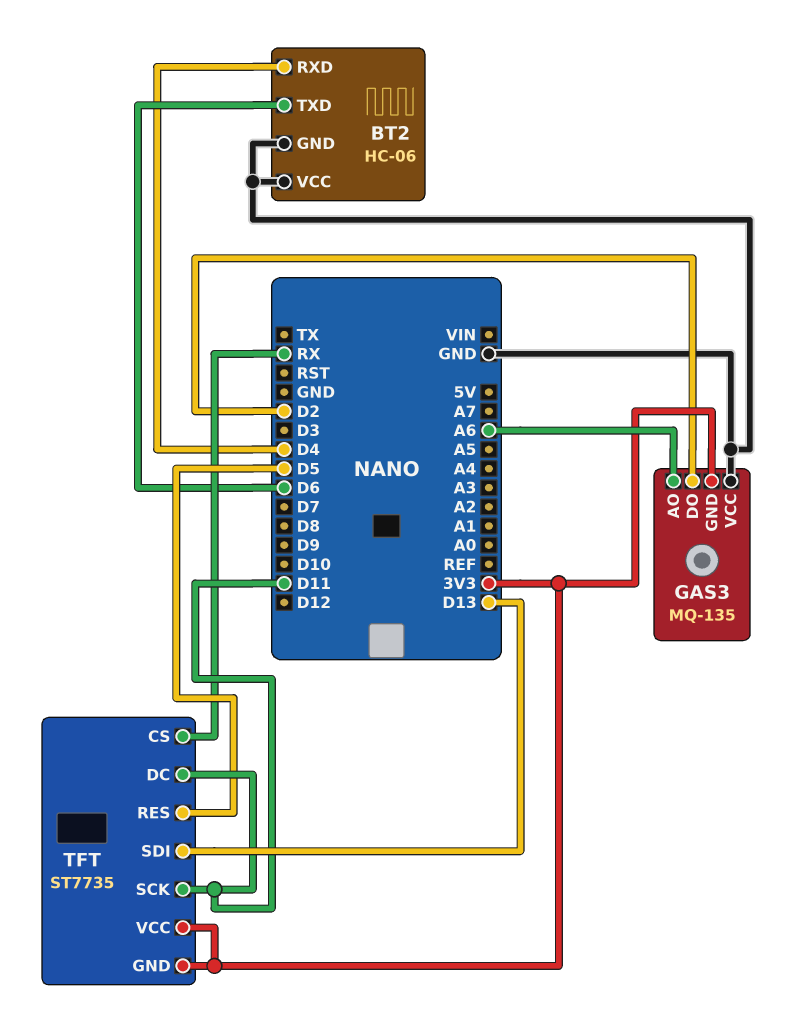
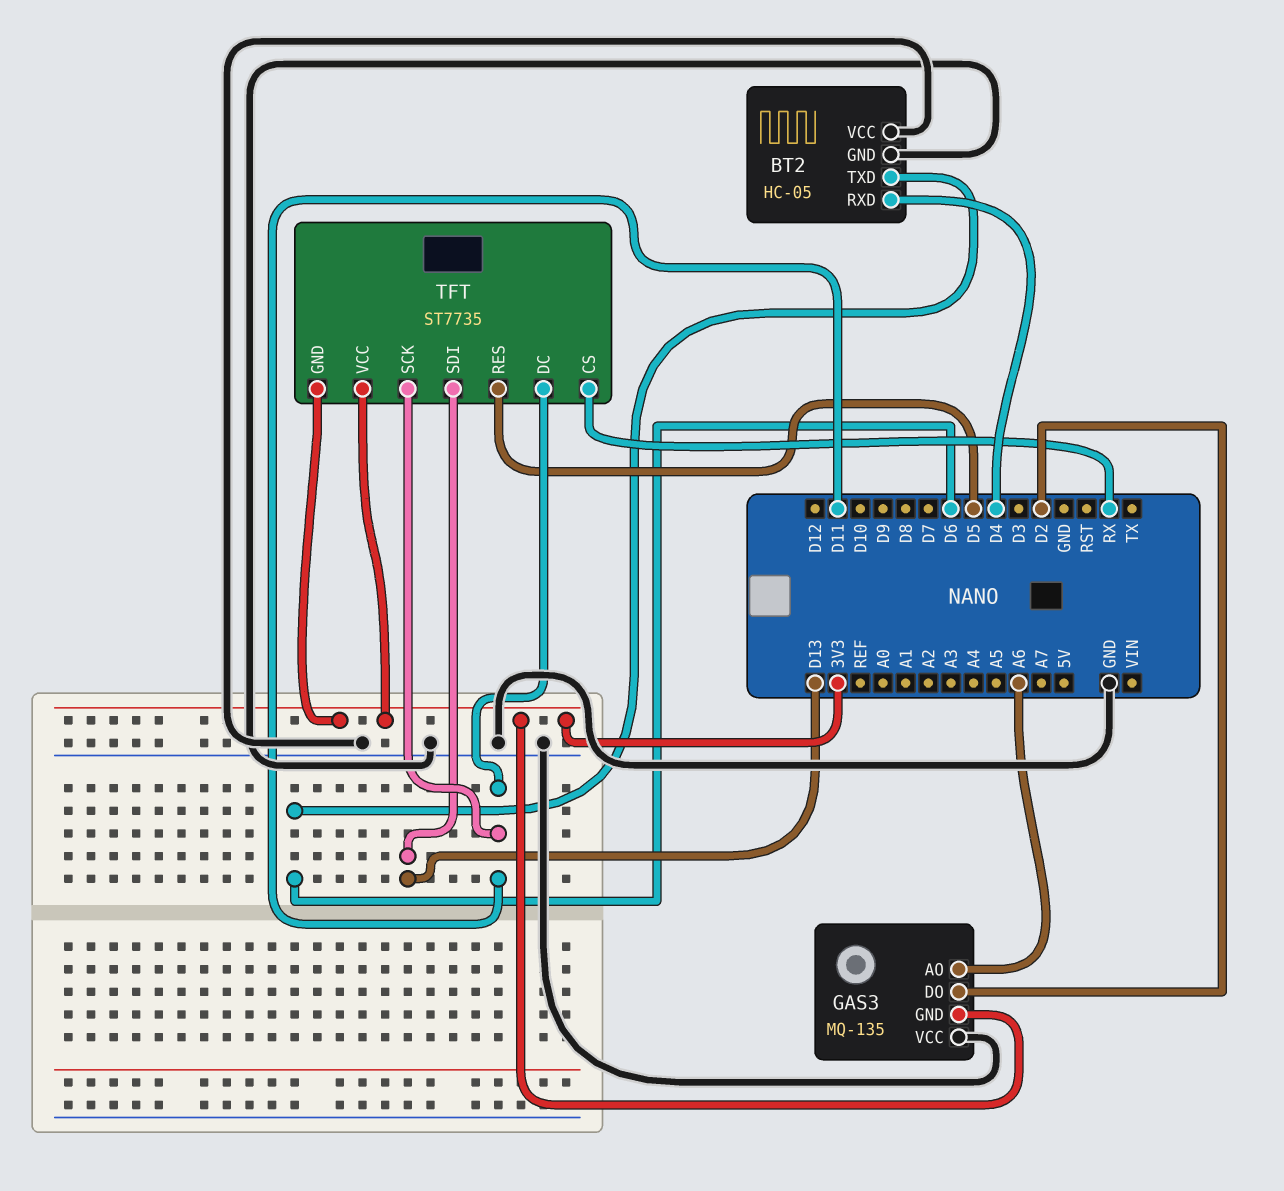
BT2: HC-06 -> HC-05

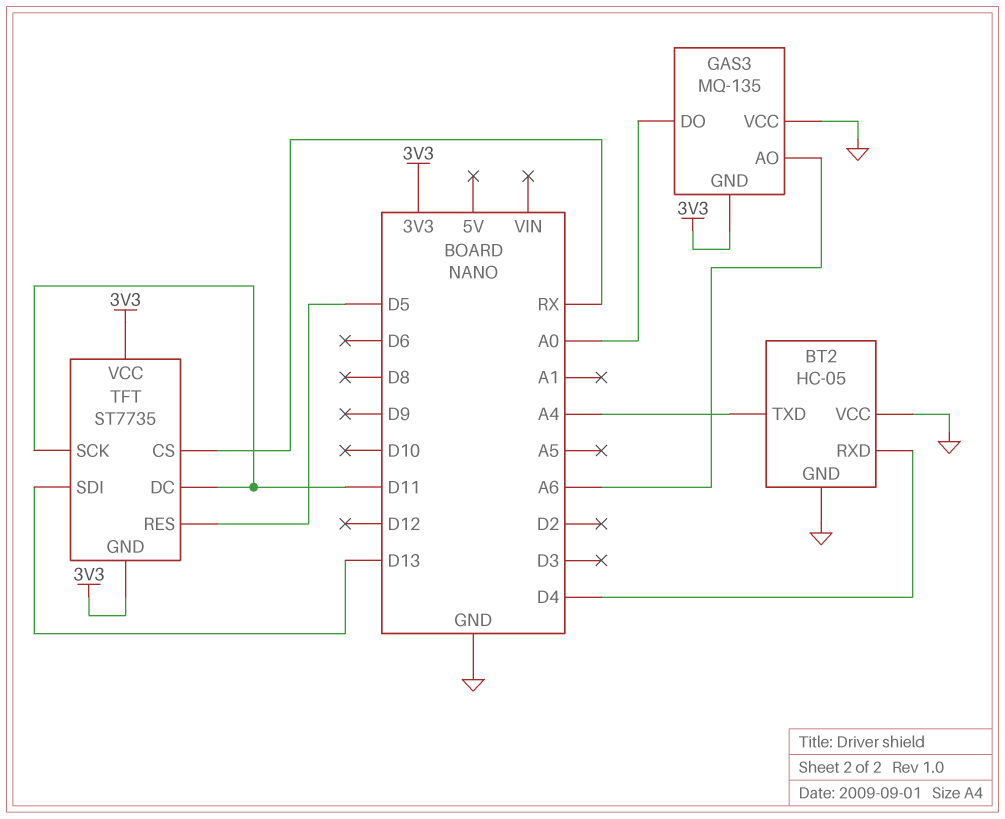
BT2 pin TXD: D6 -> A4
GAS3 pin DO: D2 -> A0

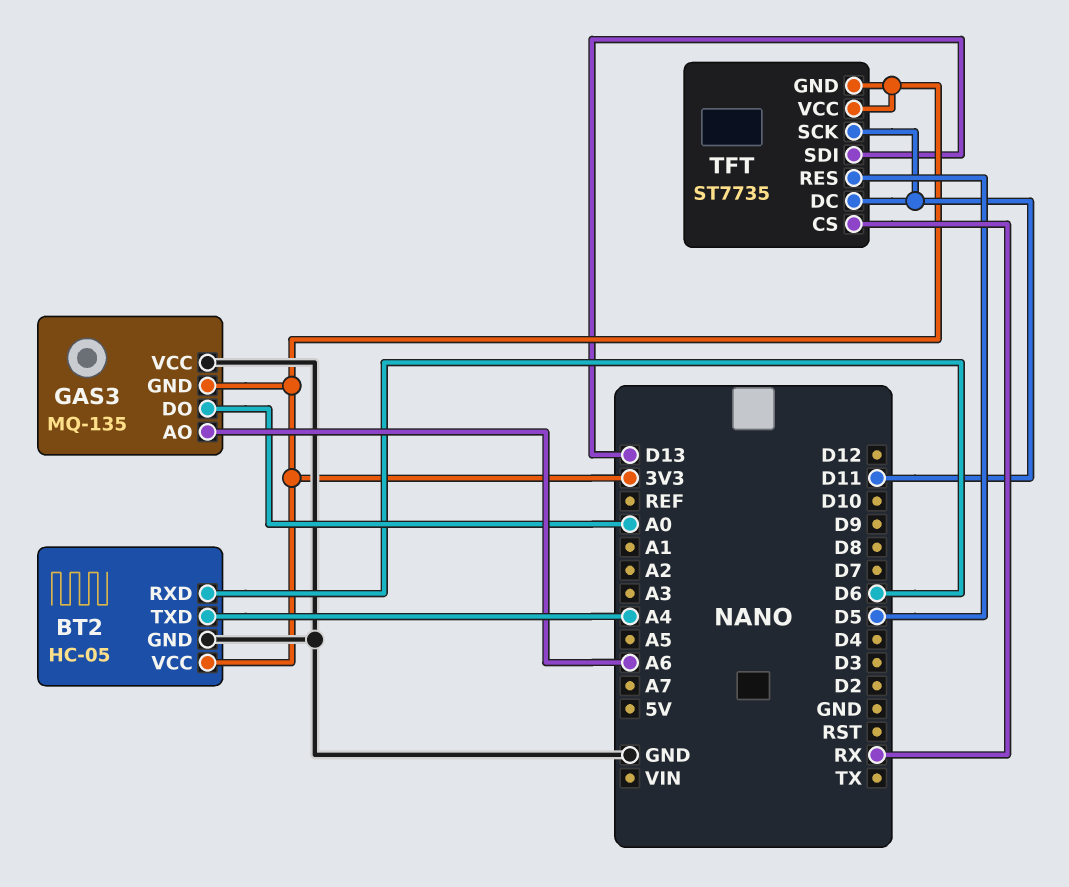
BT2 pin RXD: D4 -> D6
BT2 pin VCC: GND -> 3V3

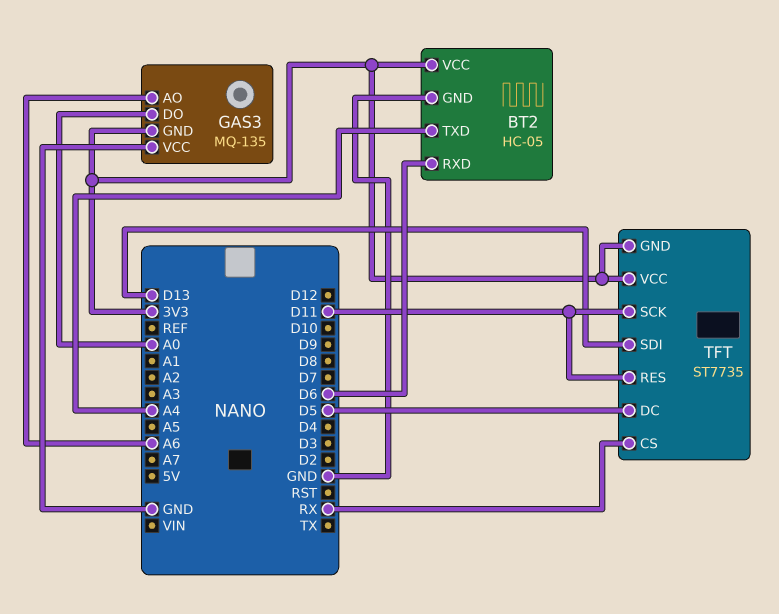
TFT pin DC: D11 -> D5
TFT pin RES: D5 -> D11

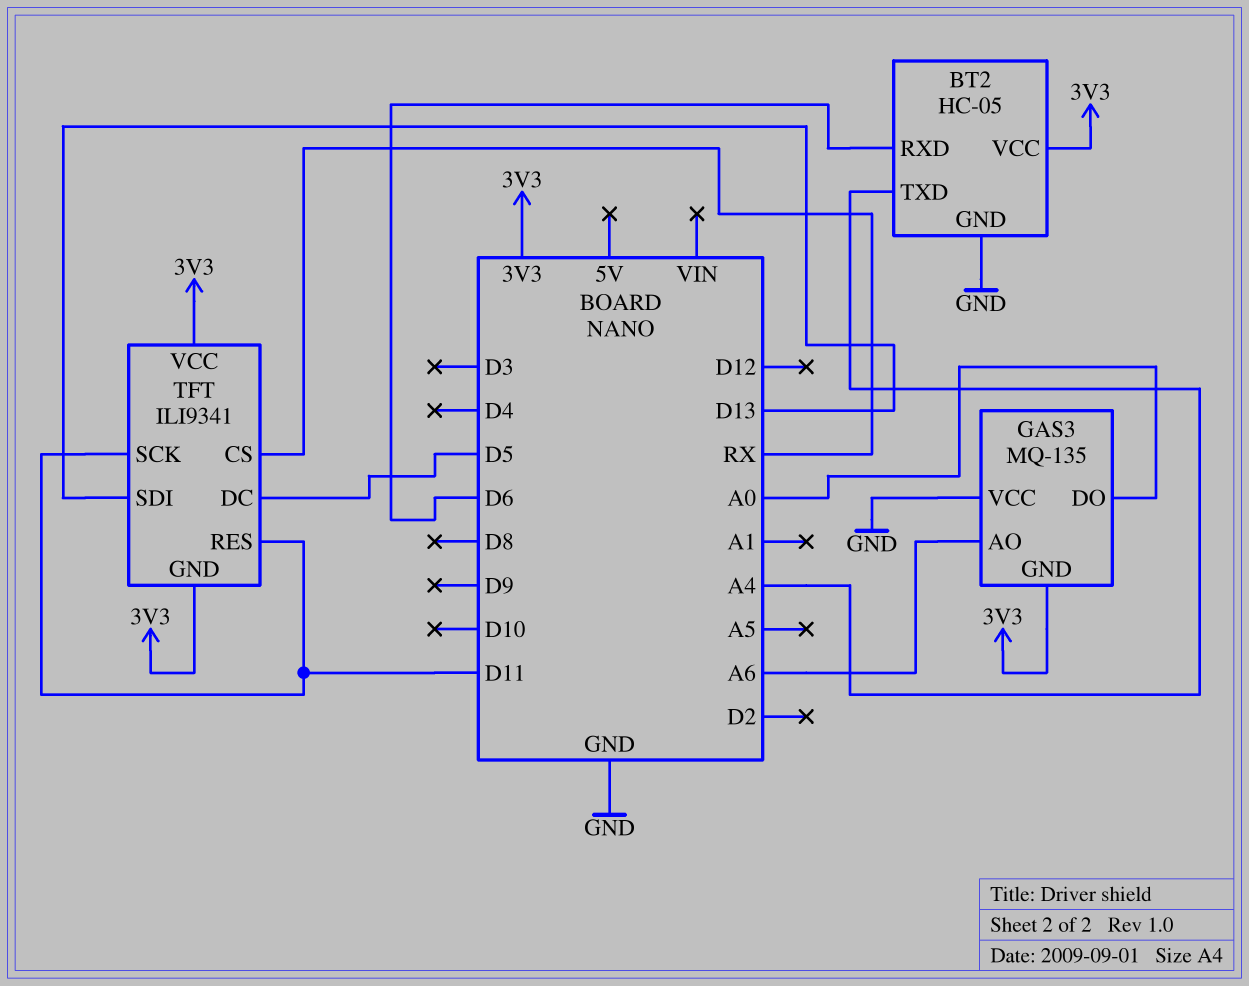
TFT: ST7735 -> ILI9341

